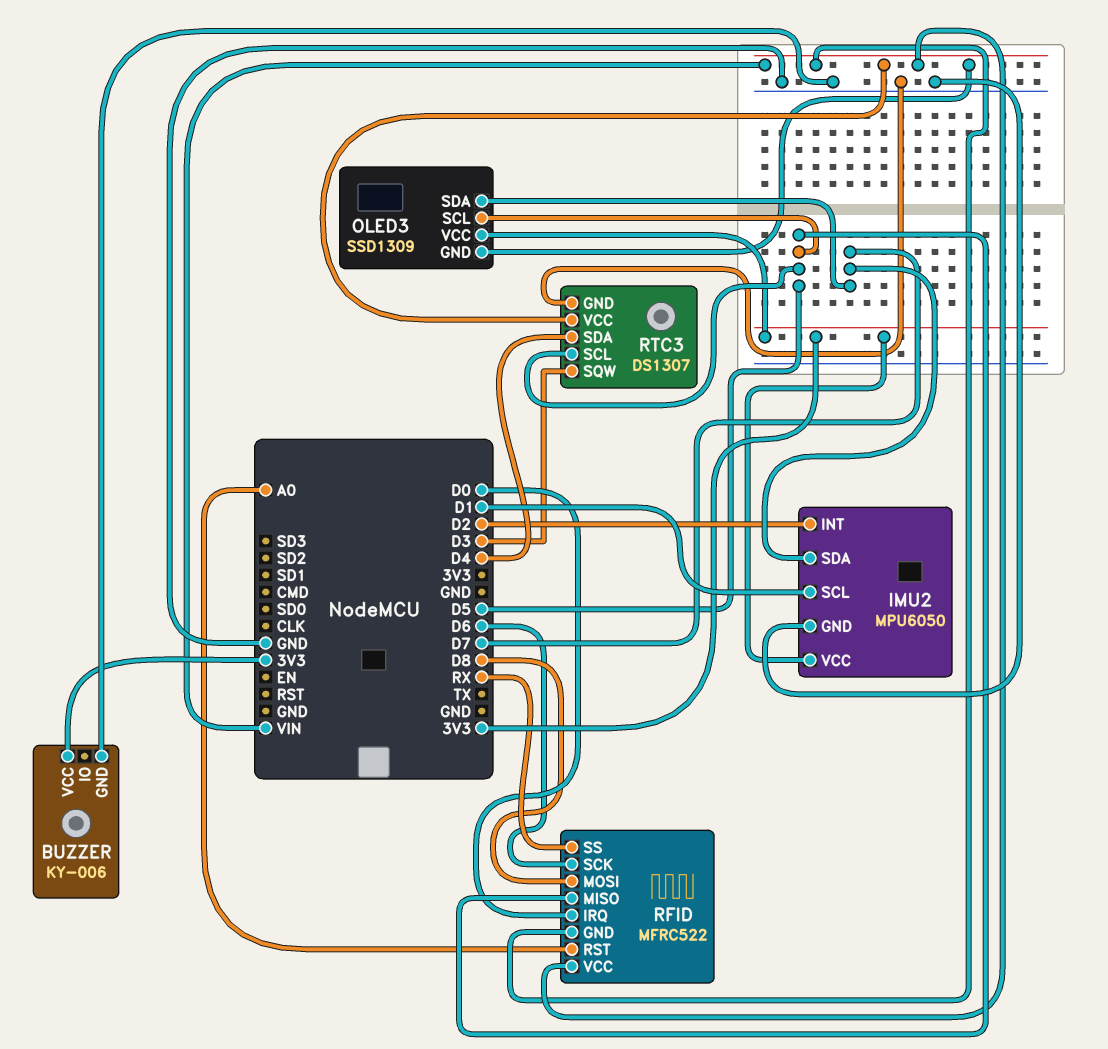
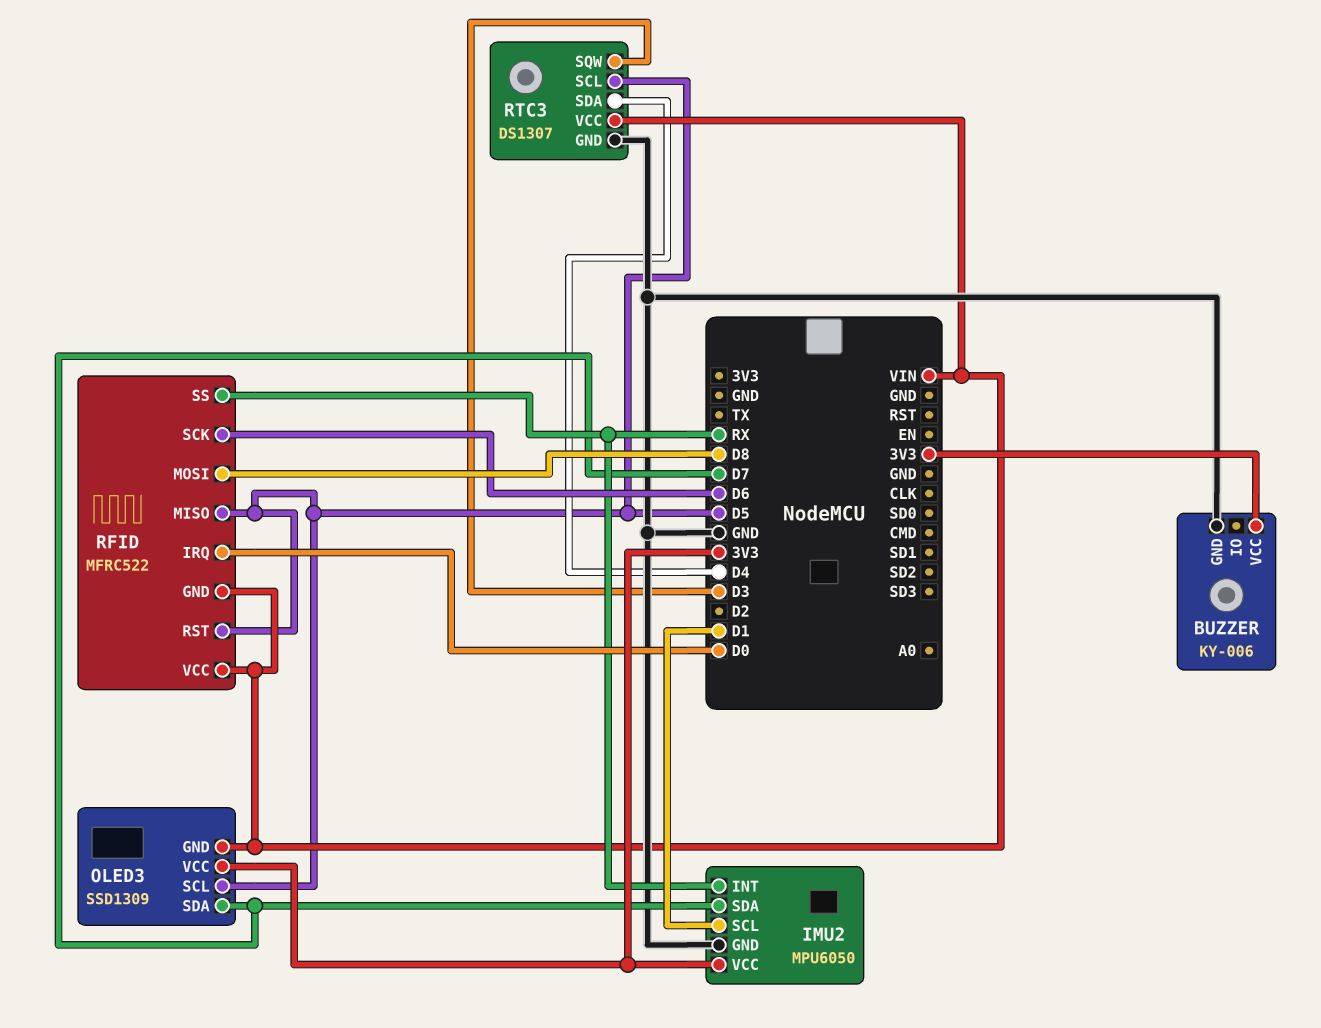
IMU2 pin INT: D2 -> RX
RFID pin RST: A0 -> D5

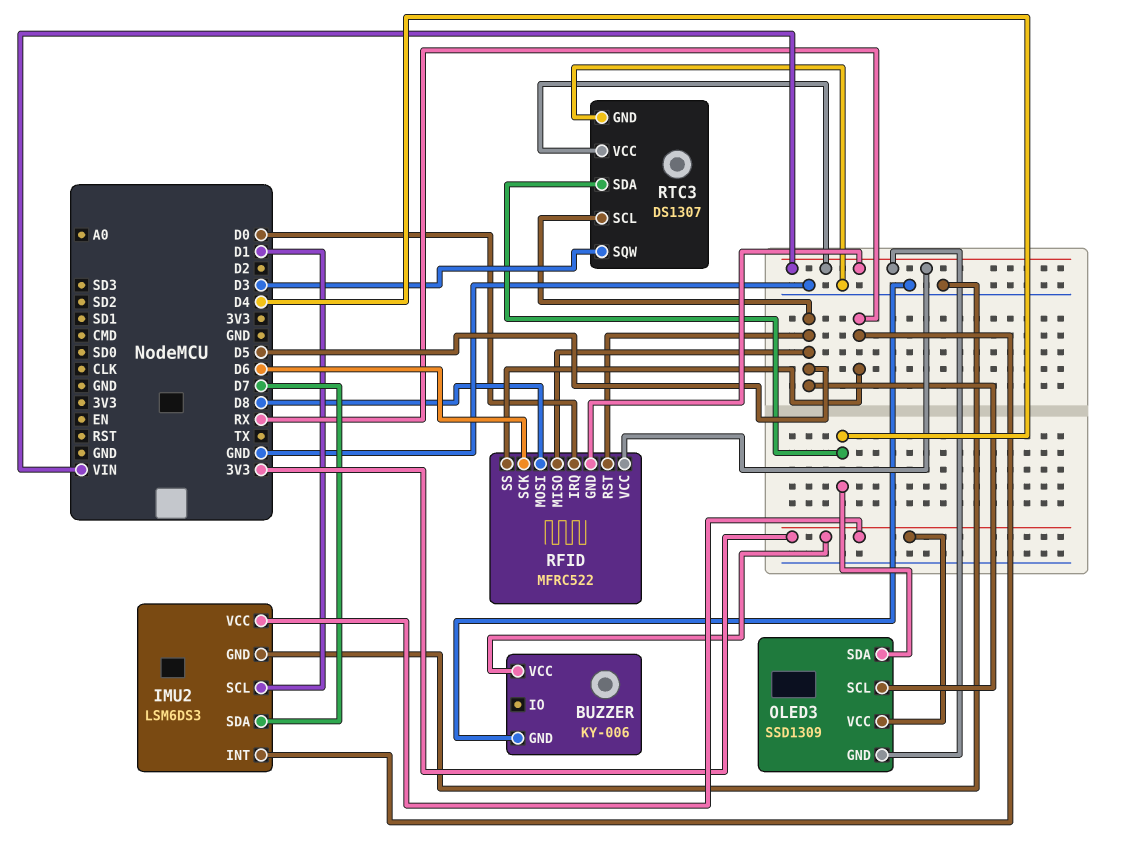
IMU2: MPU6050 -> LSM6DS3
OLED3 pin SDA: D7 -> D4

